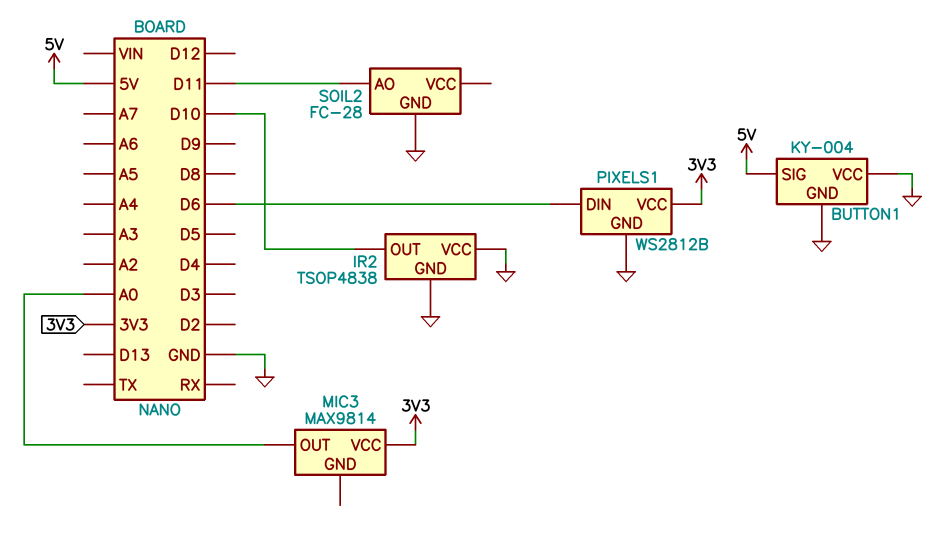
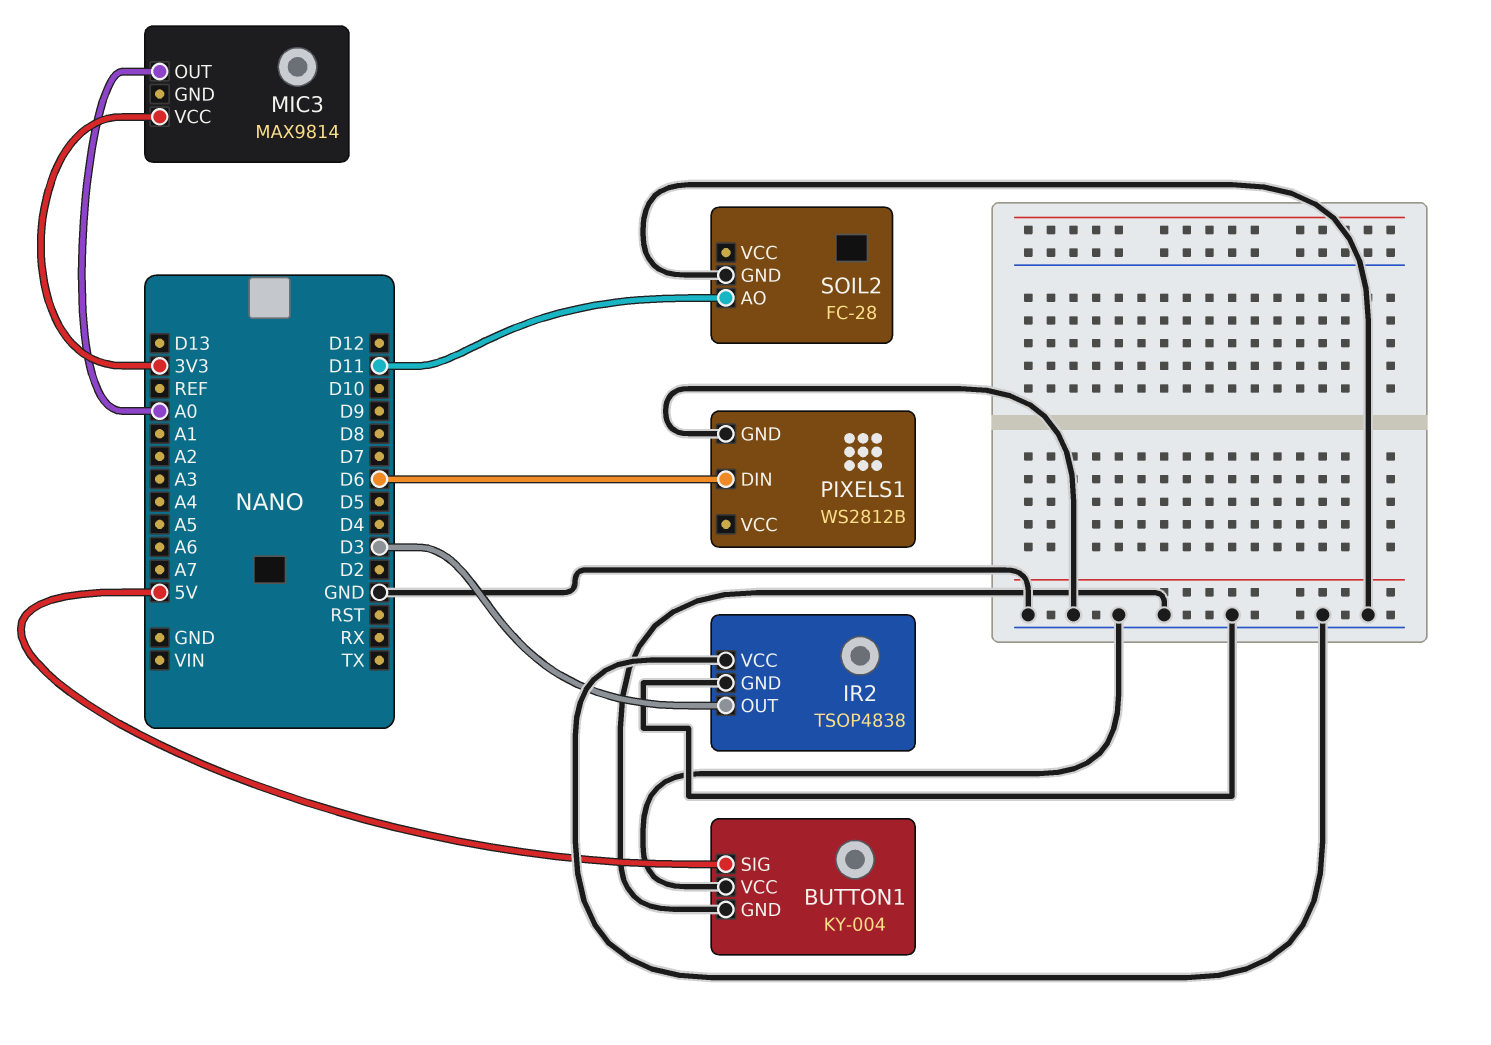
IR2 pin OUT: D10 -> D3
PIXELS1 pin VCC: 3V3 -> none

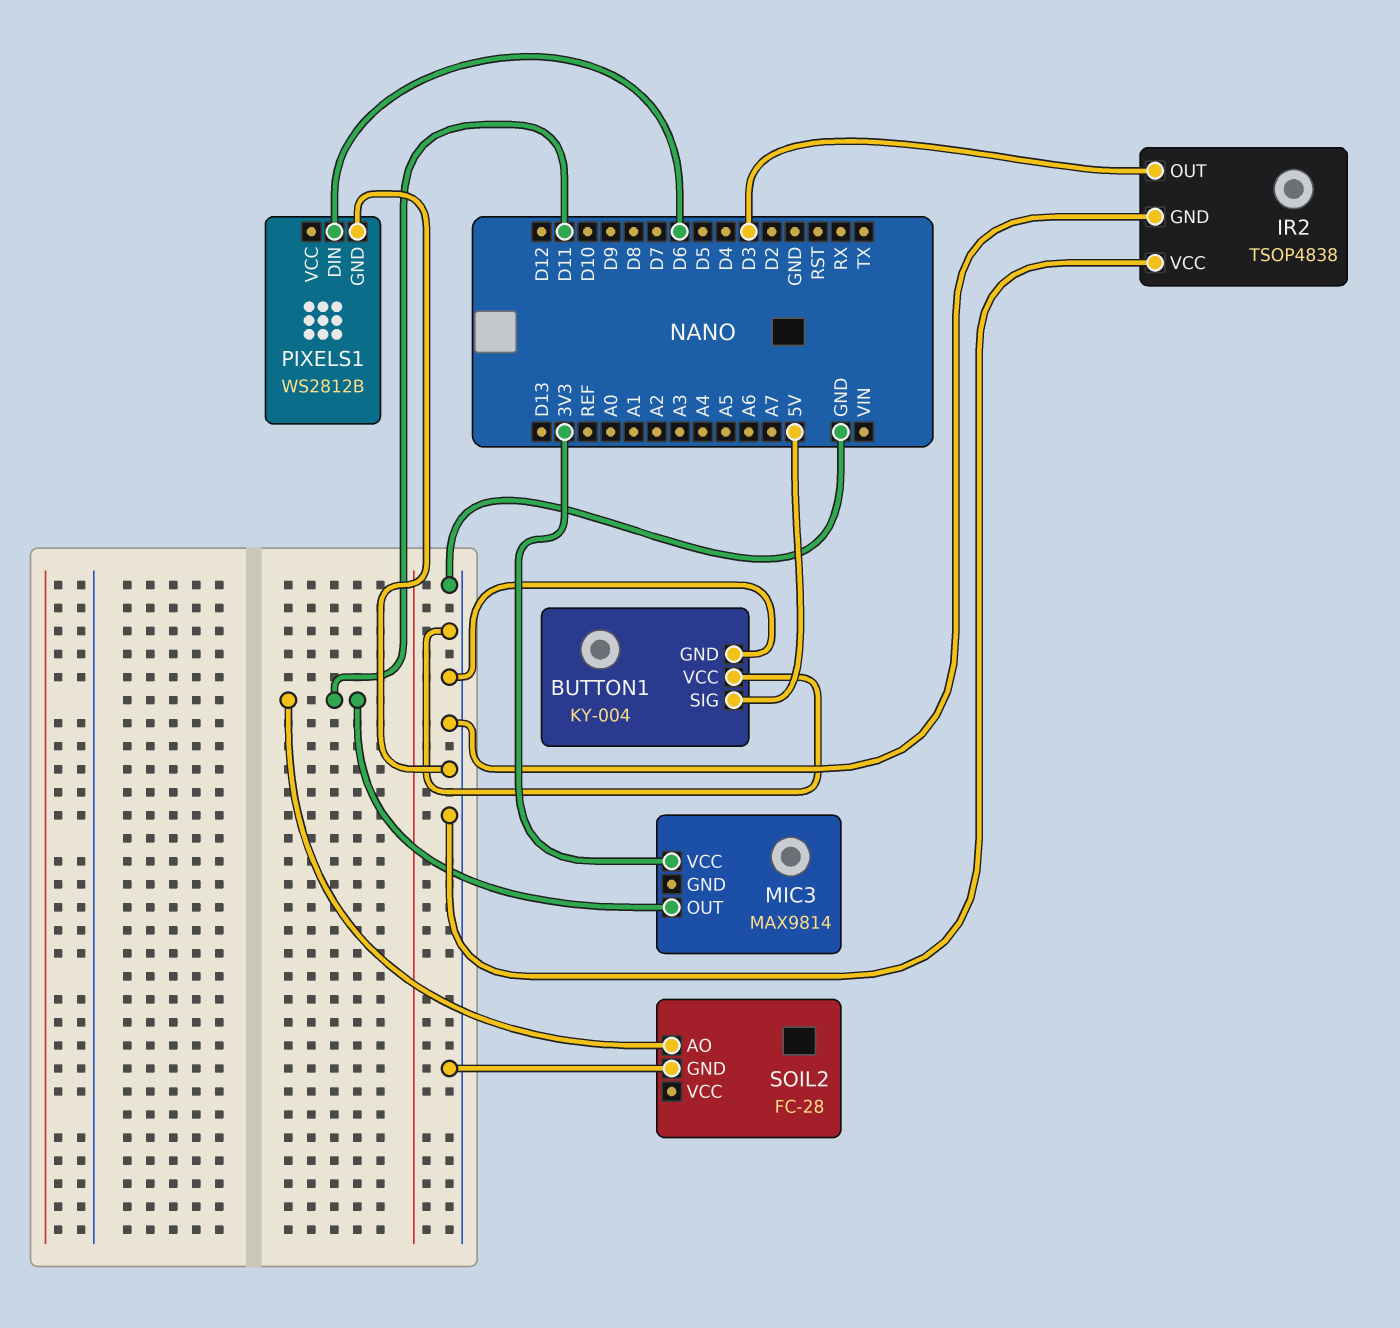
MIC3 pin OUT: A0 -> D11

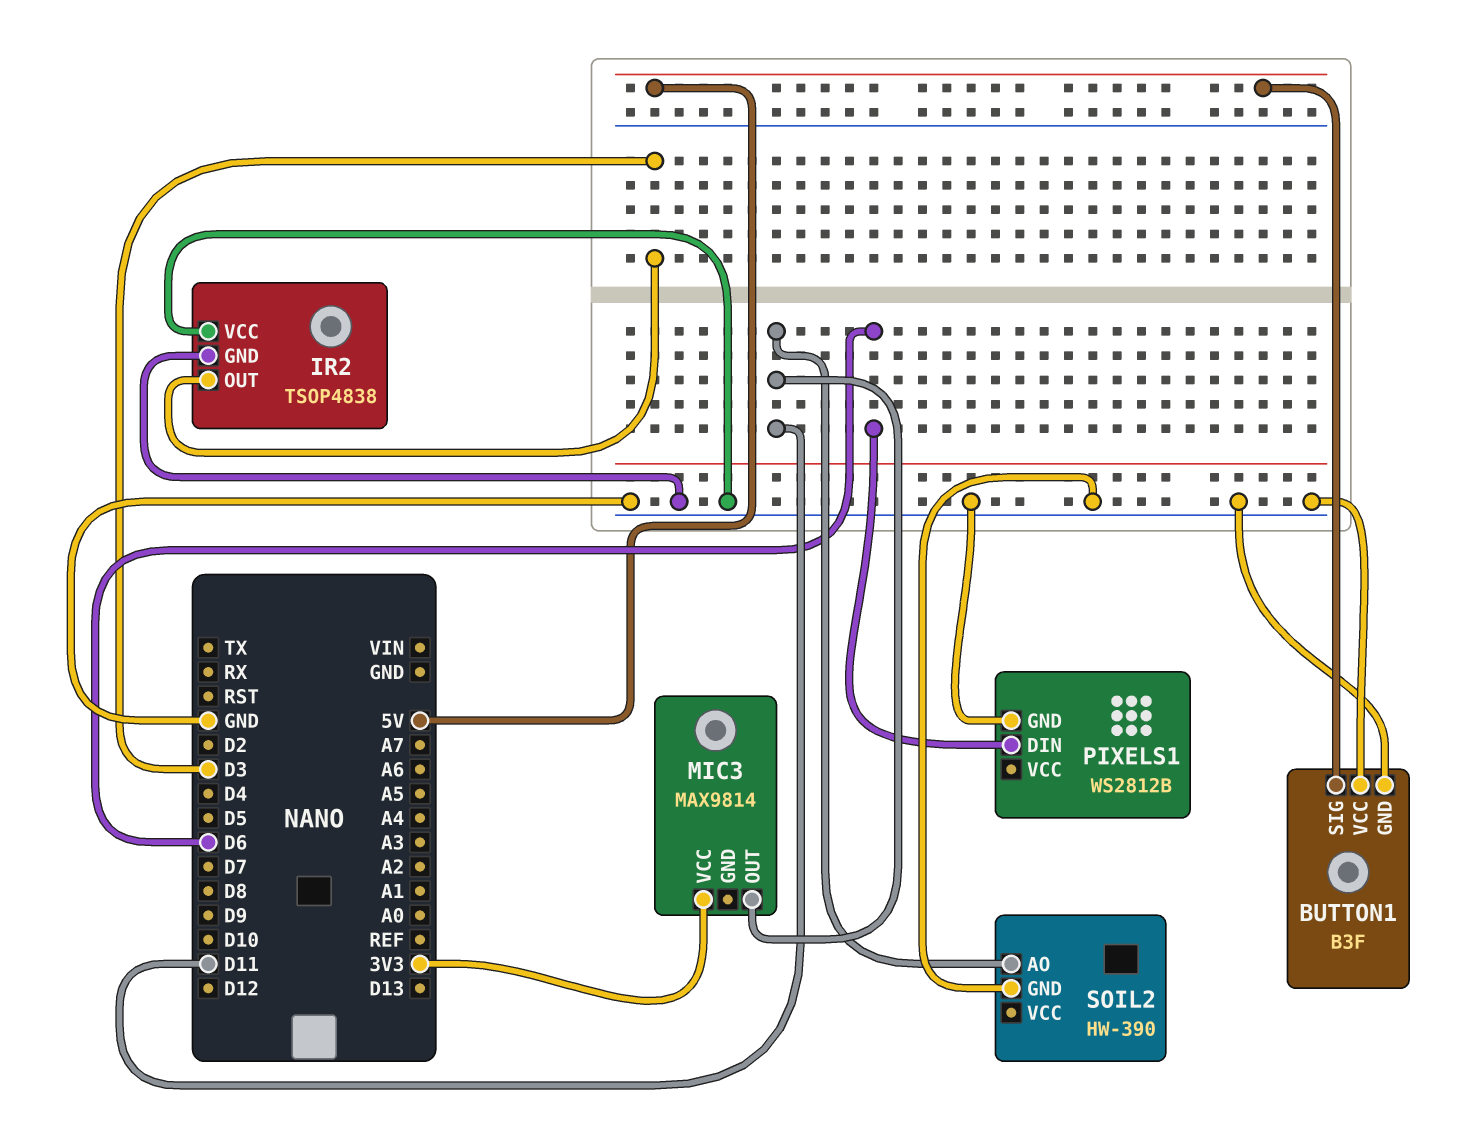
BUTTON1: KY-004 -> B3F
SOIL2: FC-28 -> HW-390

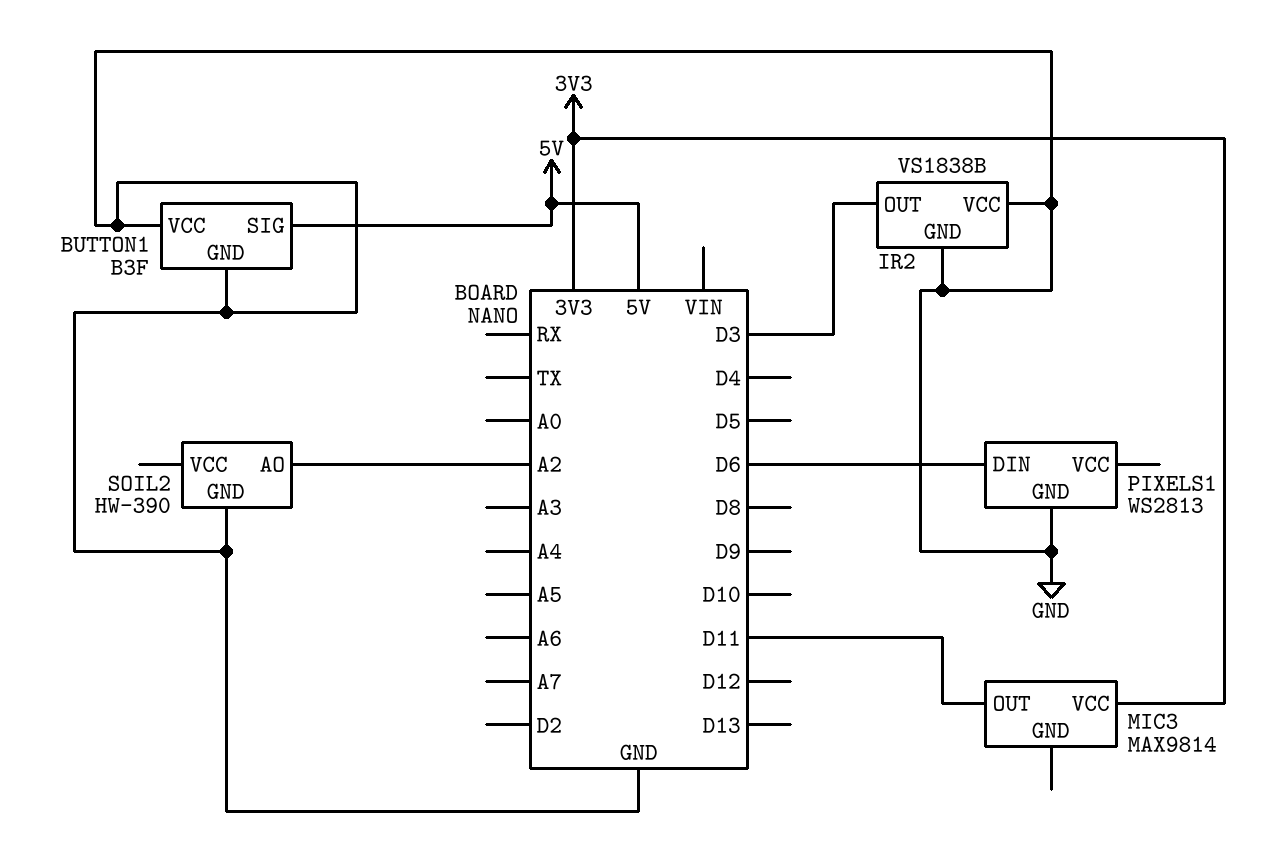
IR2: TSOP4838 -> VS1838B
PIXELS1: WS2812B -> WS2813
SOIL2 pin AO: D11 -> A2

